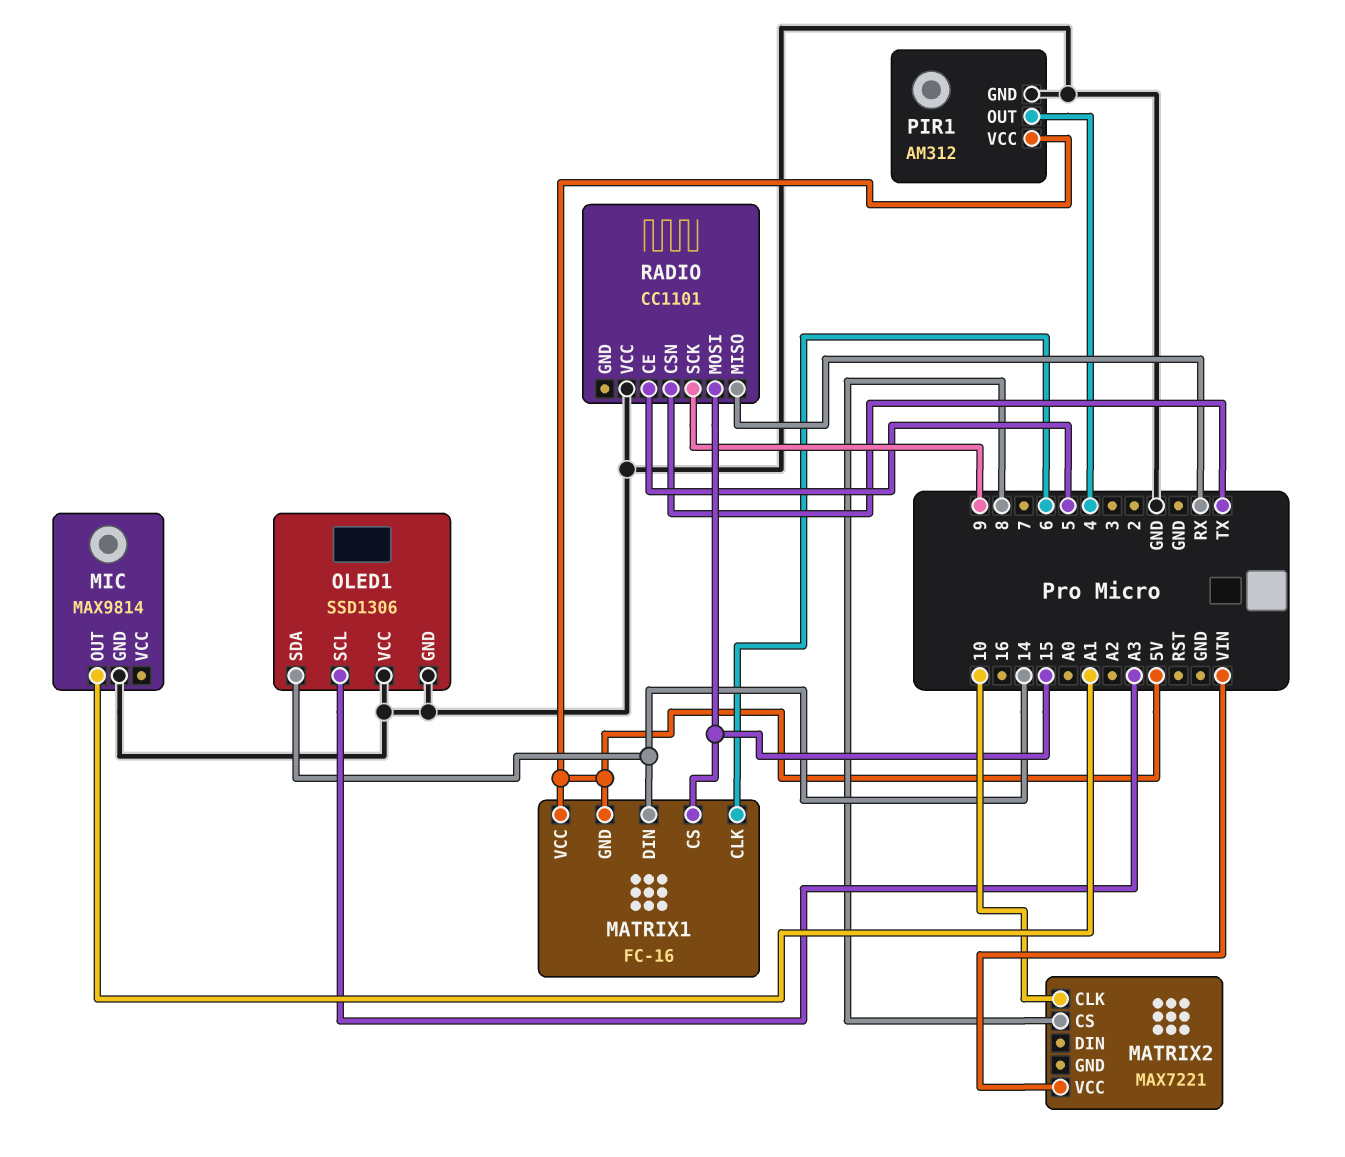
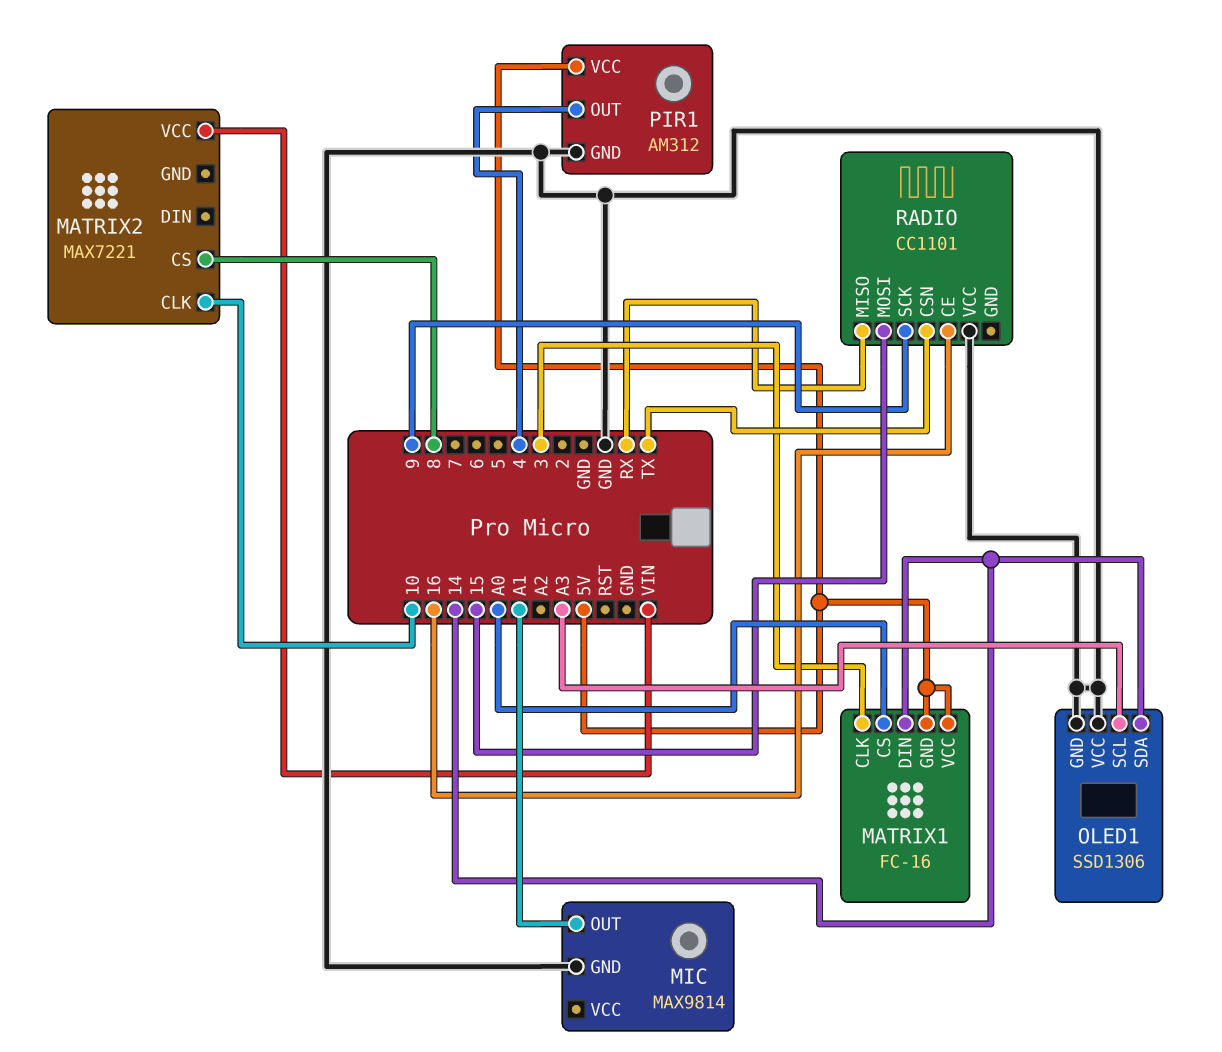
MATRIX1 pin CLK: 6 -> 3
MATRIX1 pin CS: 15 -> A0
RADIO pin CE: 5 -> 16

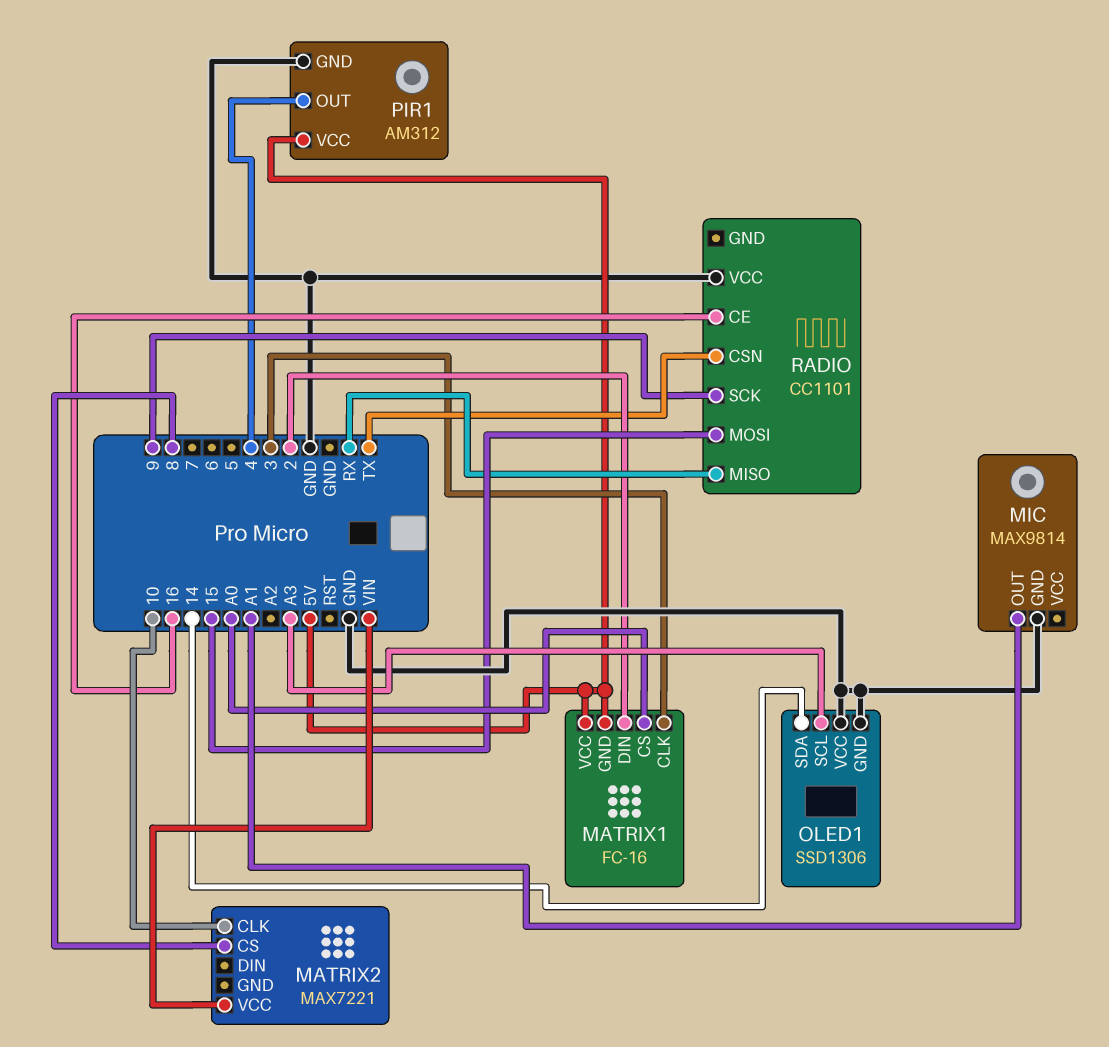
MATRIX1 pin DIN: 14 -> 2

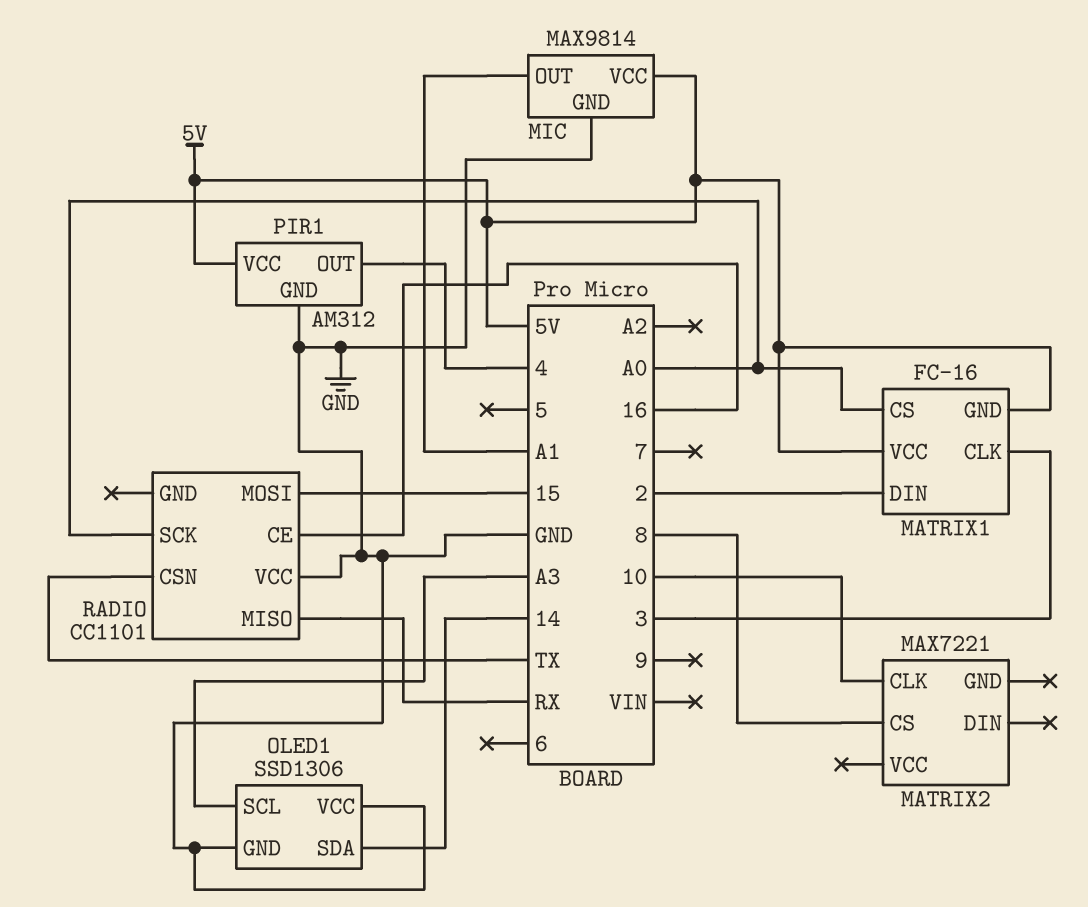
MATRIX2 pin VCC: VIN -> none
MIC pin VCC: none -> 5V
RADIO pin SCK: 9 -> A0

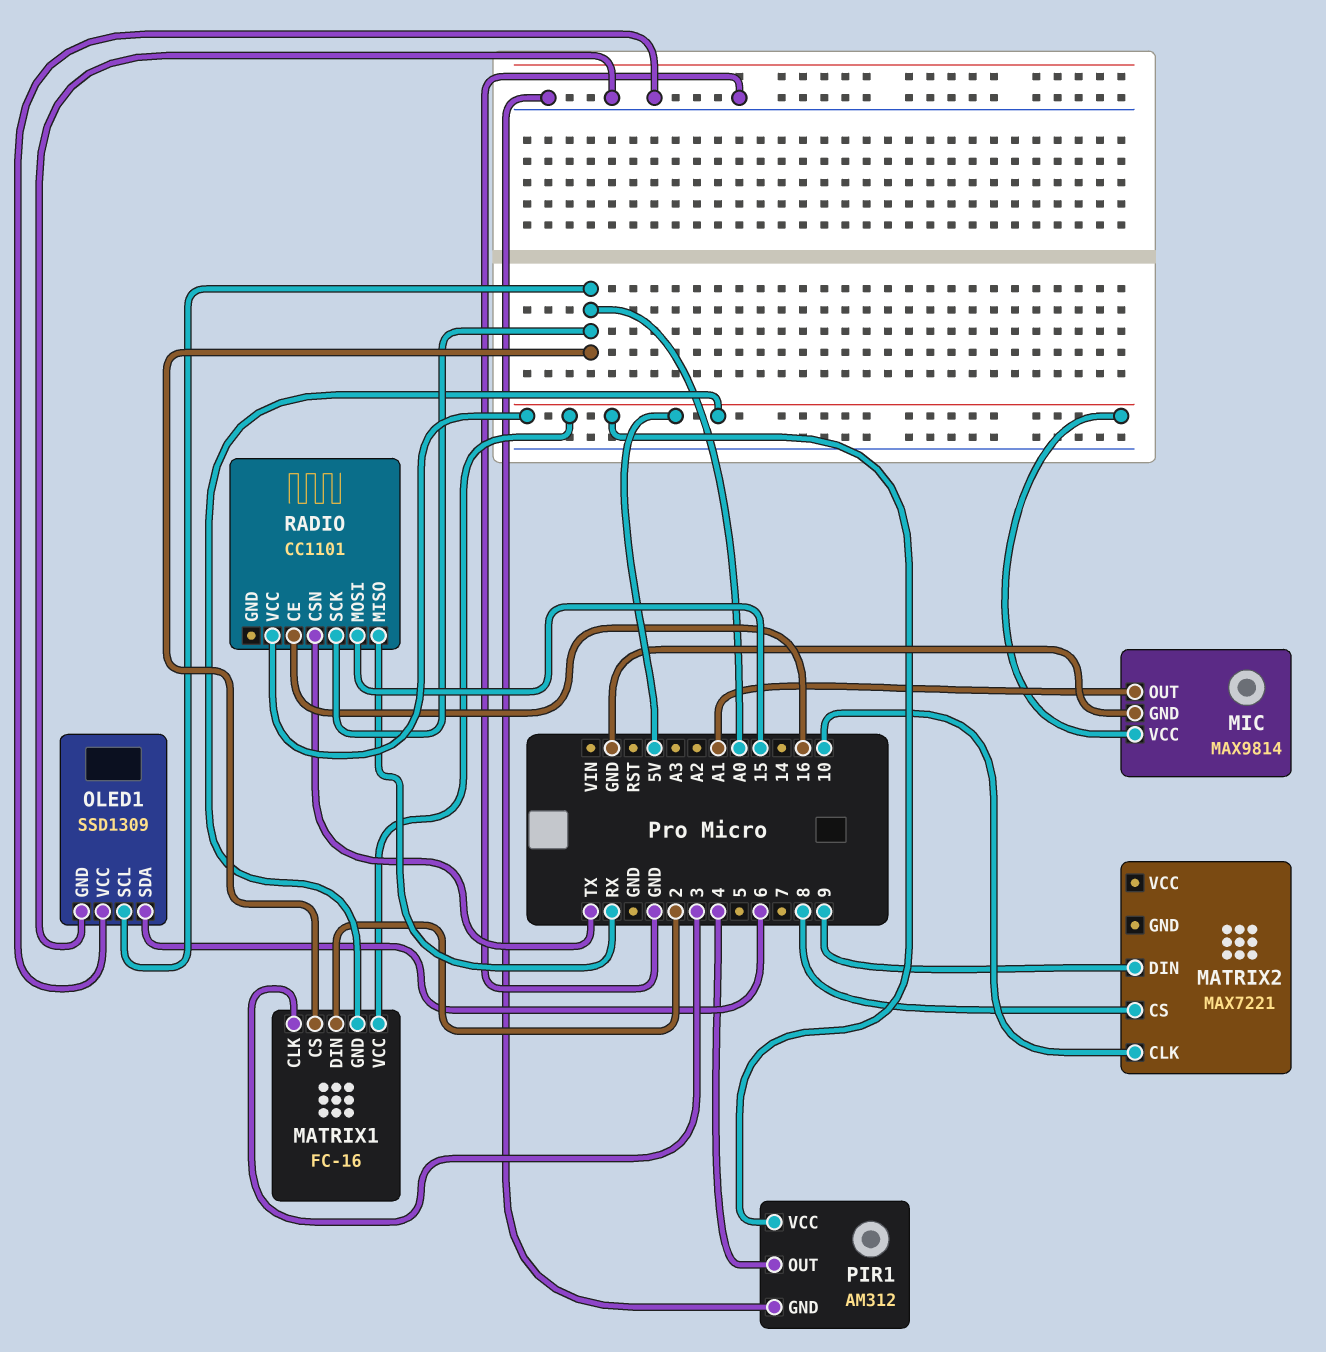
MATRIX2 pin DIN: none -> 9
OLED1: SSD1306 -> SSD1309
OLED1 pin SCL: A3 -> A0
OLED1 pin SDA: 14 -> 6
RADIO pin VCC: GND -> 5V

